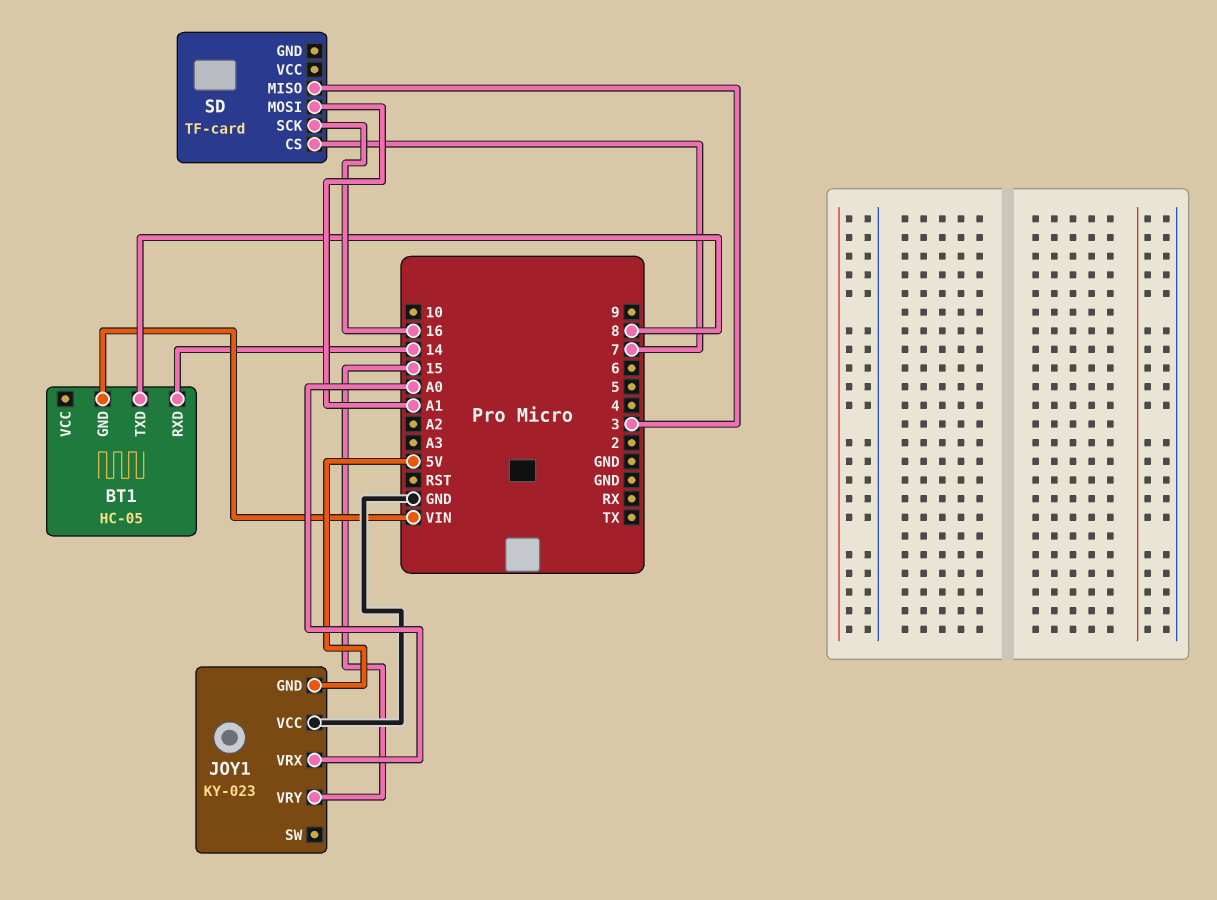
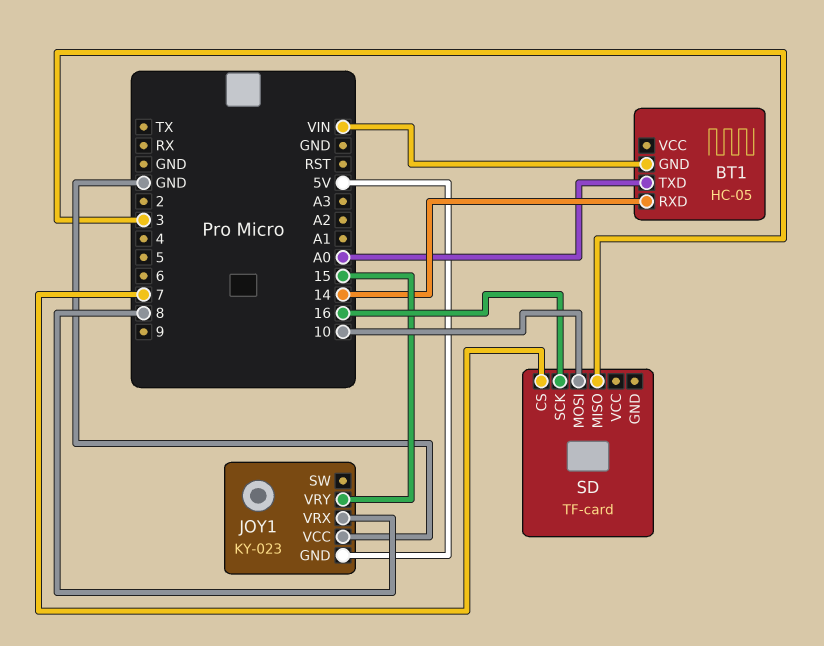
BT1 pin TXD: 8 -> A0
JOY1 pin VRX: A0 -> 8
SD pin MOSI: A1 -> 10

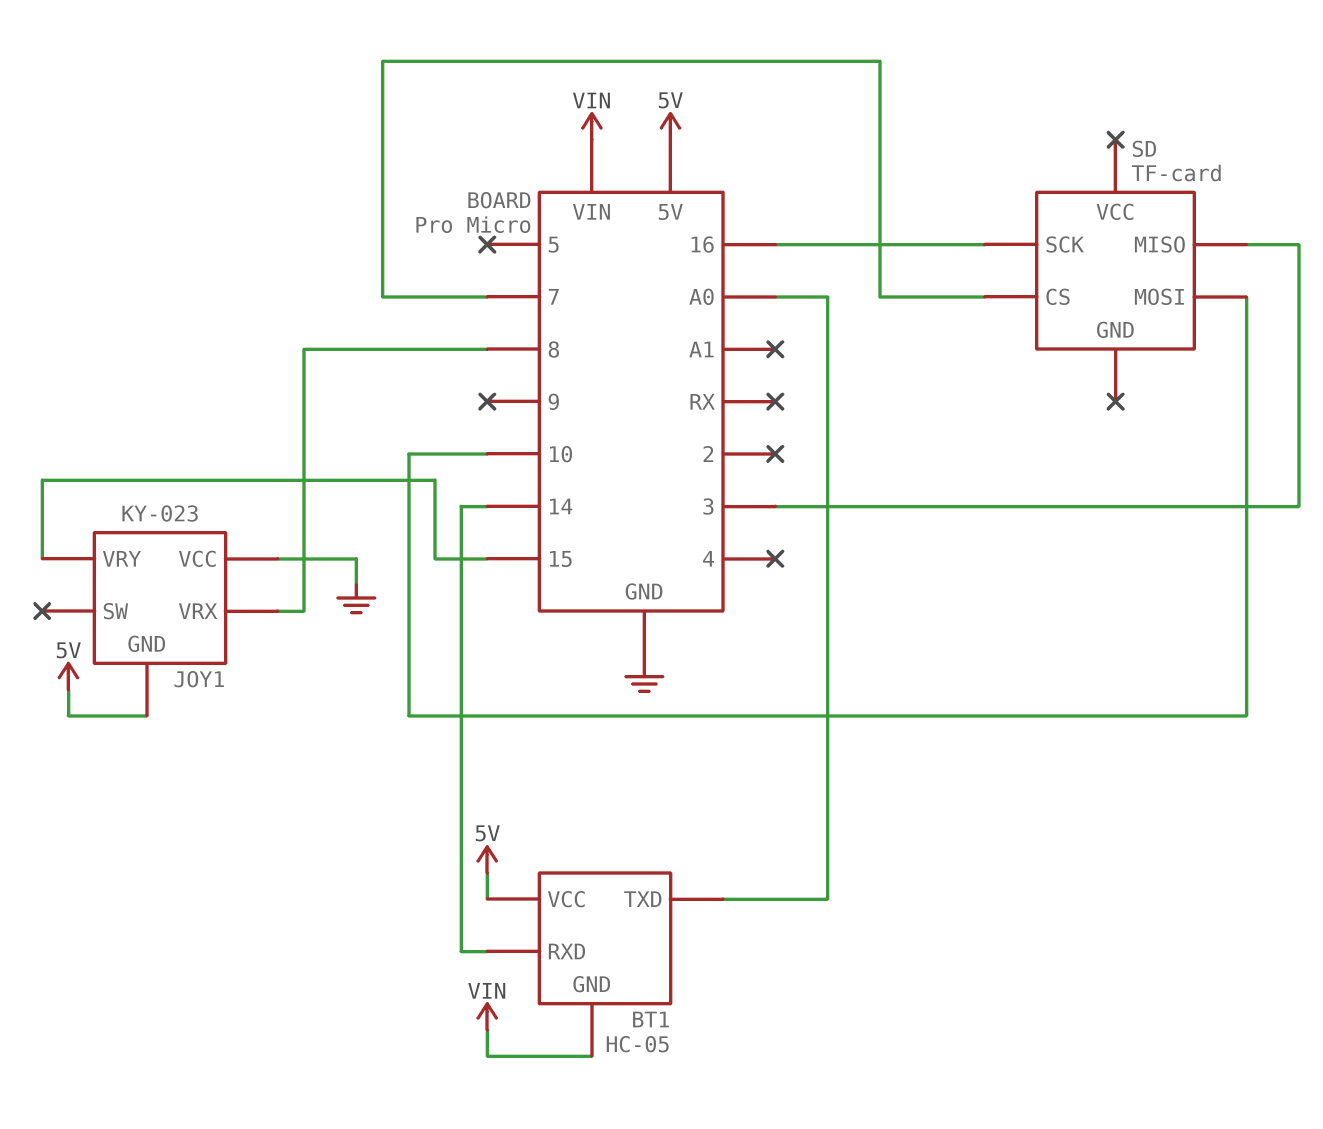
BT1 pin VCC: none -> 5V

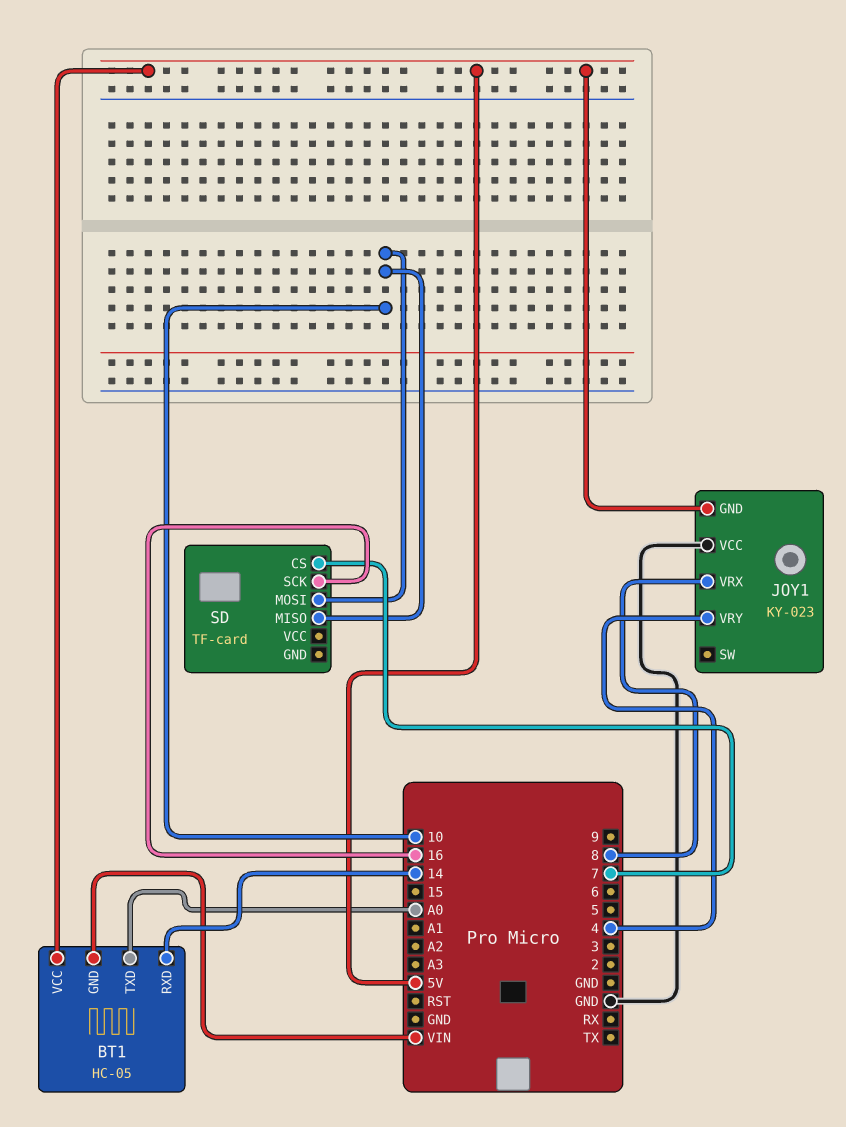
JOY1 pin VRY: 15 -> 4
SD pin MISO: 3 -> 10

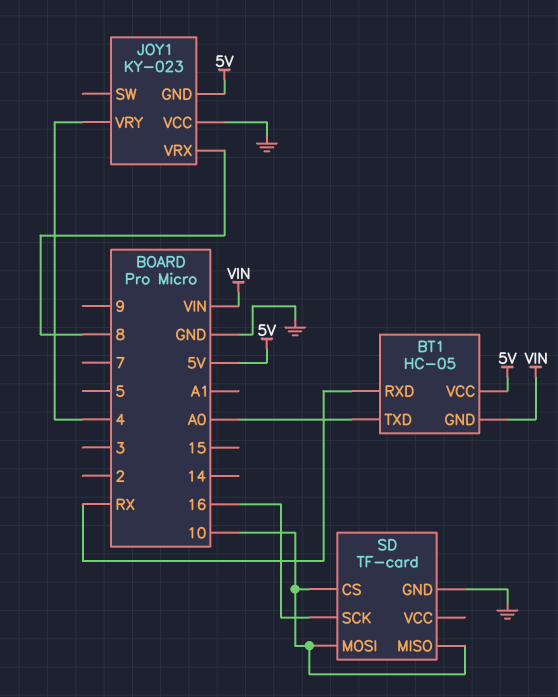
BT1 pin RXD: 14 -> RX
SD pin CS: 7 -> 10
SD pin GND: none -> GND

